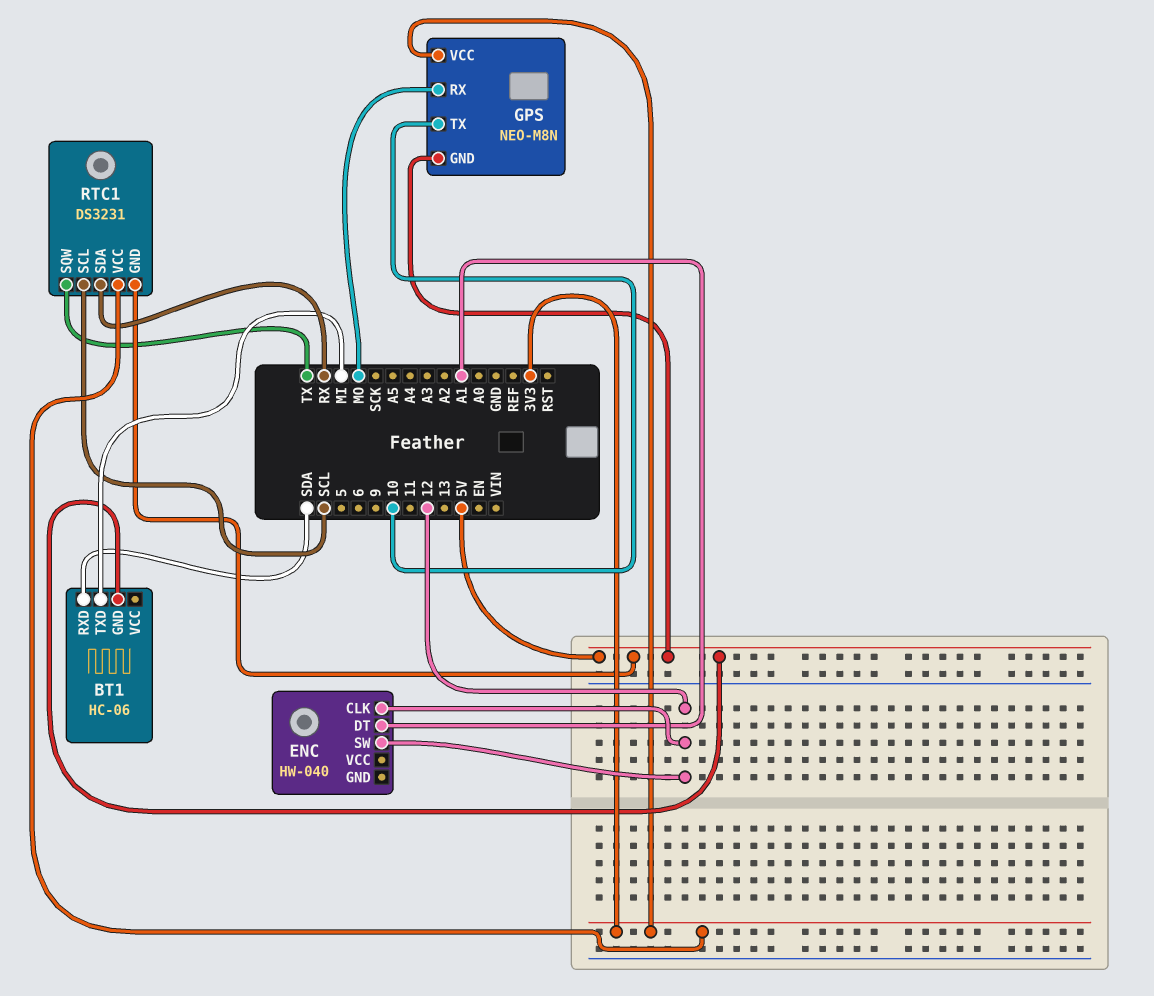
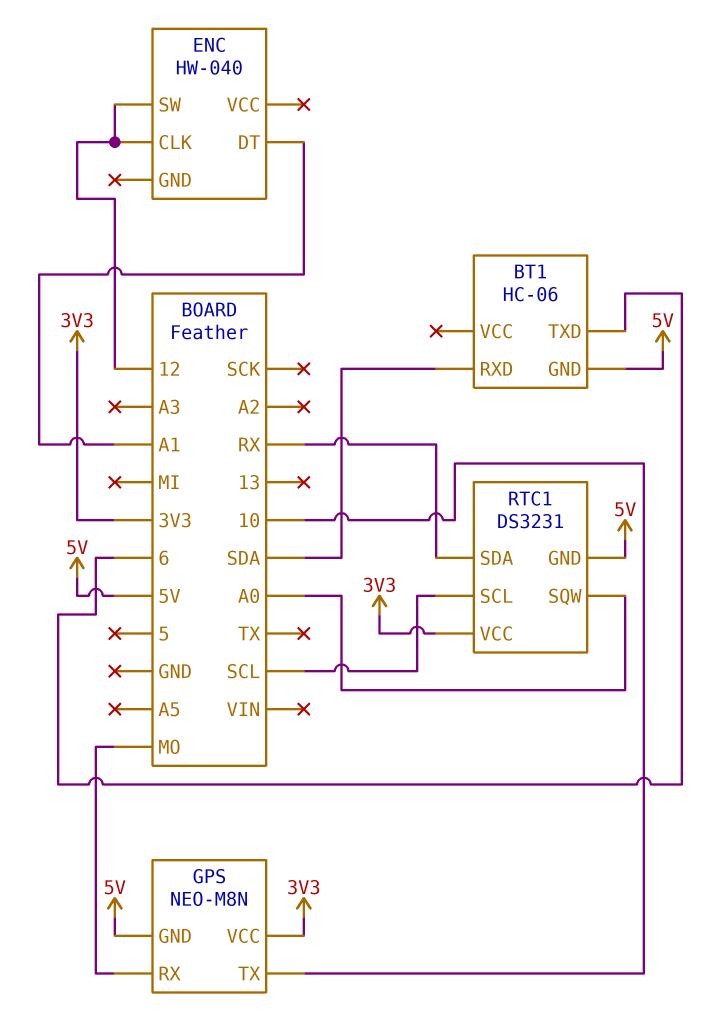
BT1 pin TXD: MI -> 6
RTC1 pin SQW: TX -> A0

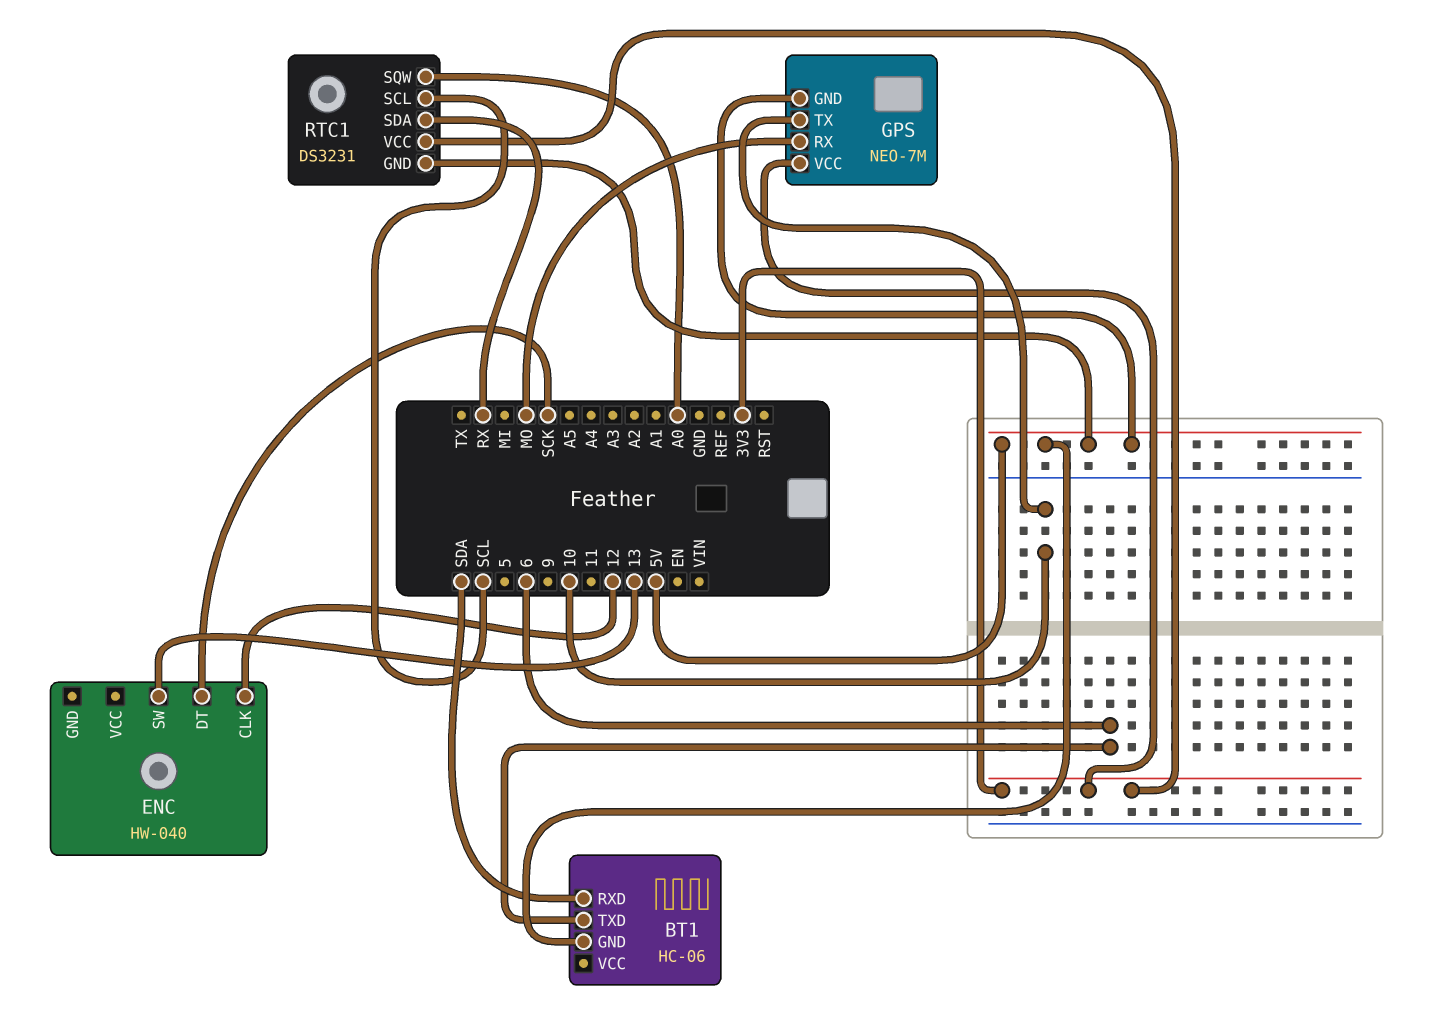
ENC pin DT: A1 -> SCK
ENC pin SW: 12 -> 13
GPS: NEO-M8N -> NEO-7M

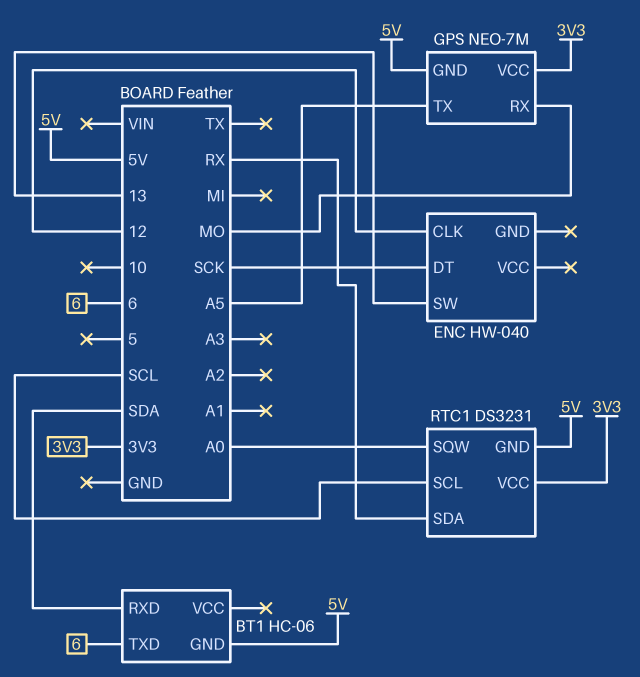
GPS pin TX: 10 -> A5

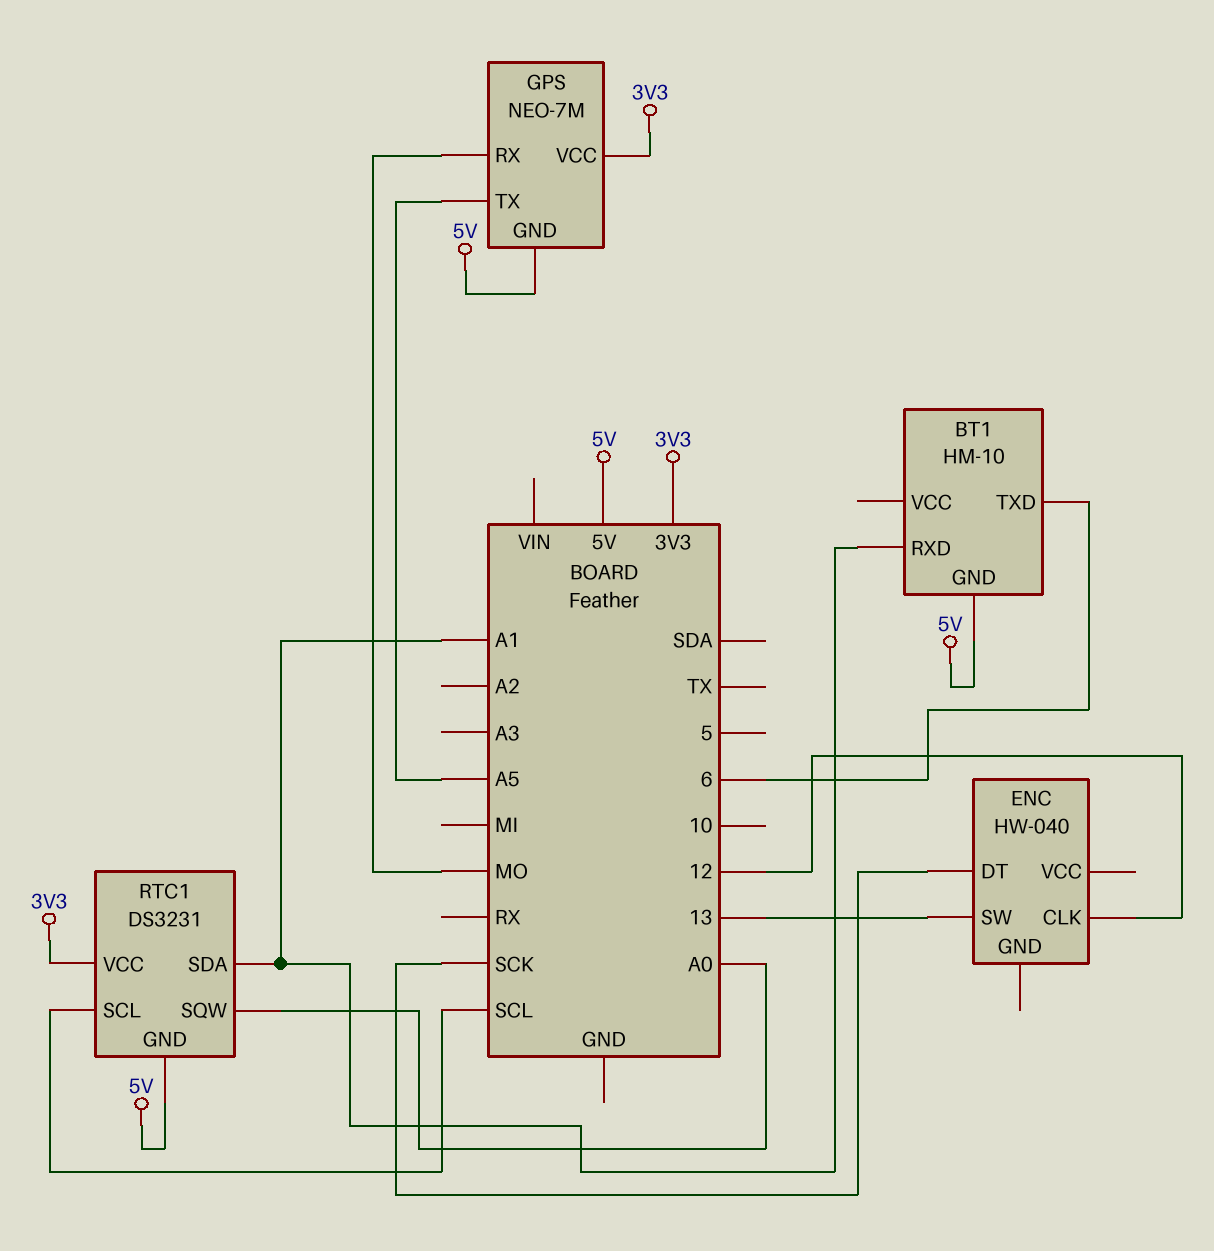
BT1: HC-06 -> HM-10
BT1 pin RXD: SDA -> A1
RTC1 pin SDA: RX -> A1

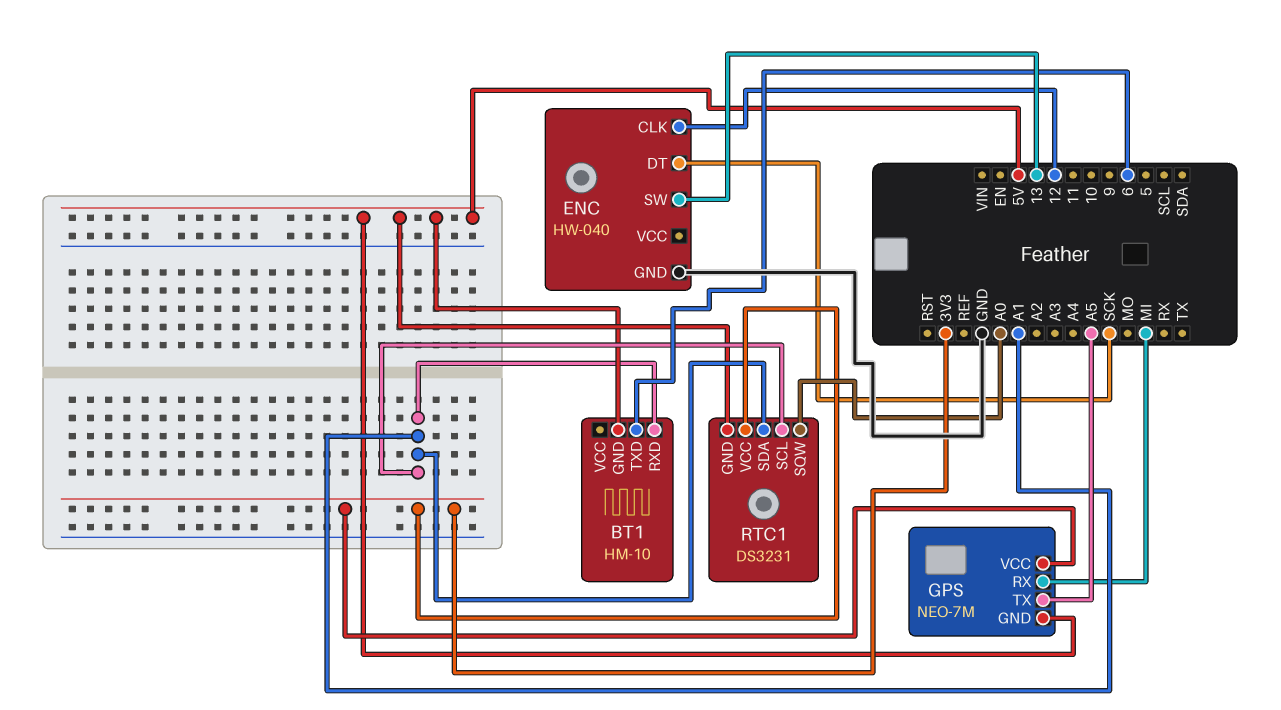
ENC pin GND: none -> GND
GPS pin RX: MO -> MI
RTC1 pin SCL: SCL -> A1

